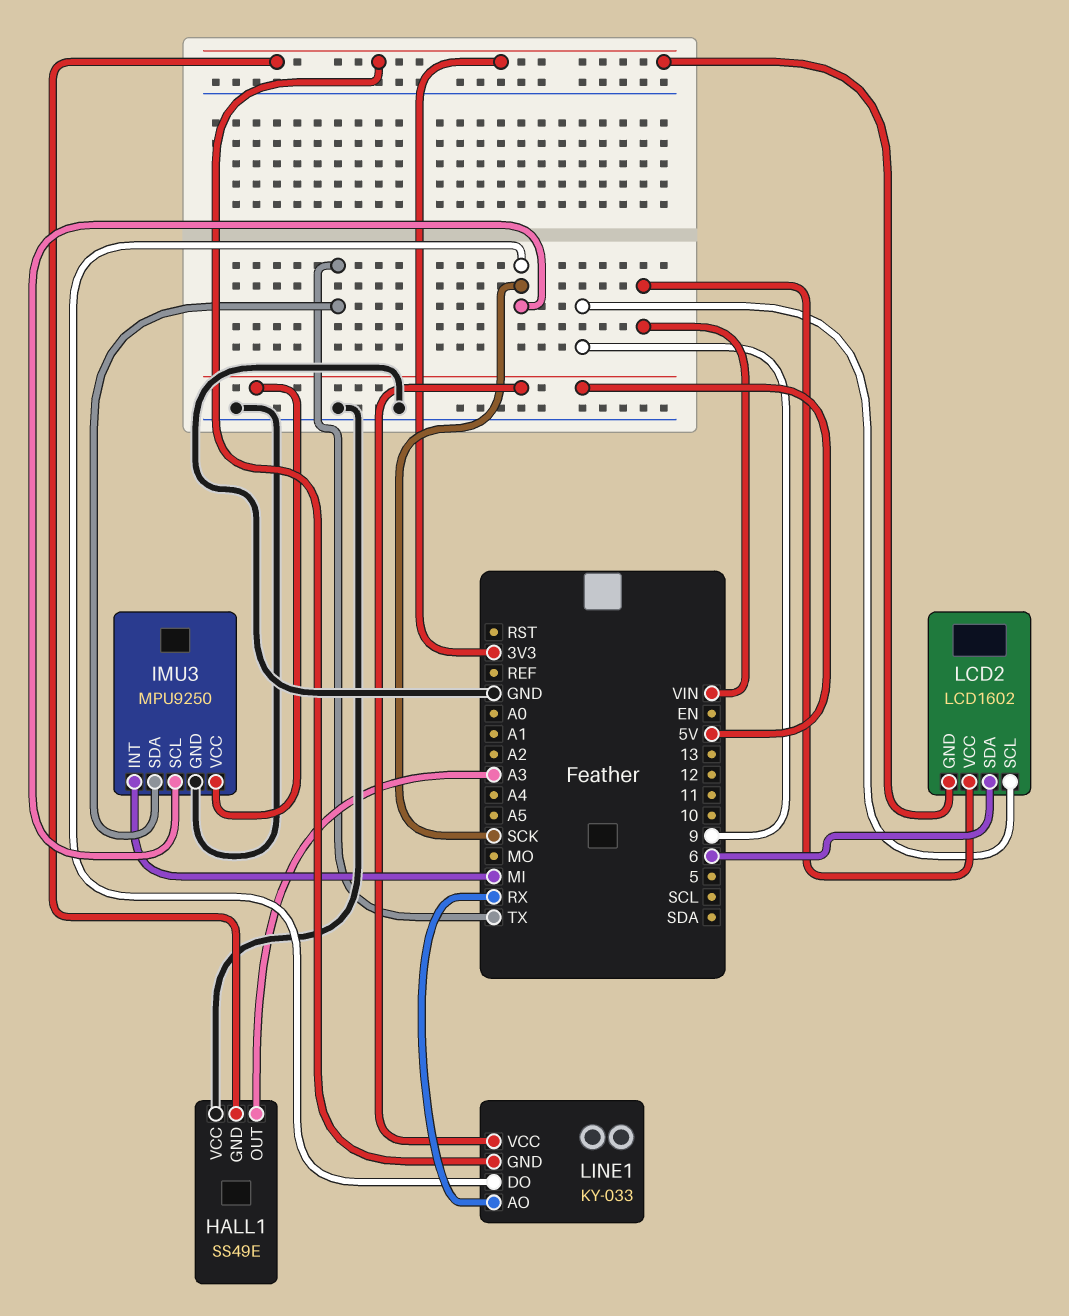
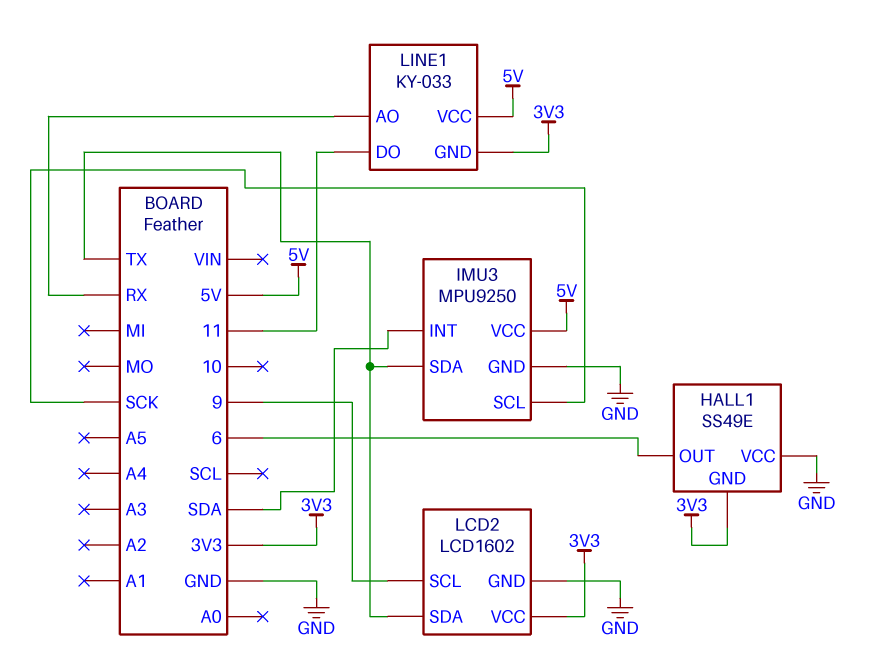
HALL1 pin OUT: A3 -> 6
IMU3 pin INT: MI -> SDA
LCD2 pin GND: 3V3 -> GND
LCD2 pin SDA: 6 -> TX
LCD2 pin VCC: VIN -> 3V3
LINE1 pin DO: SCK -> 11

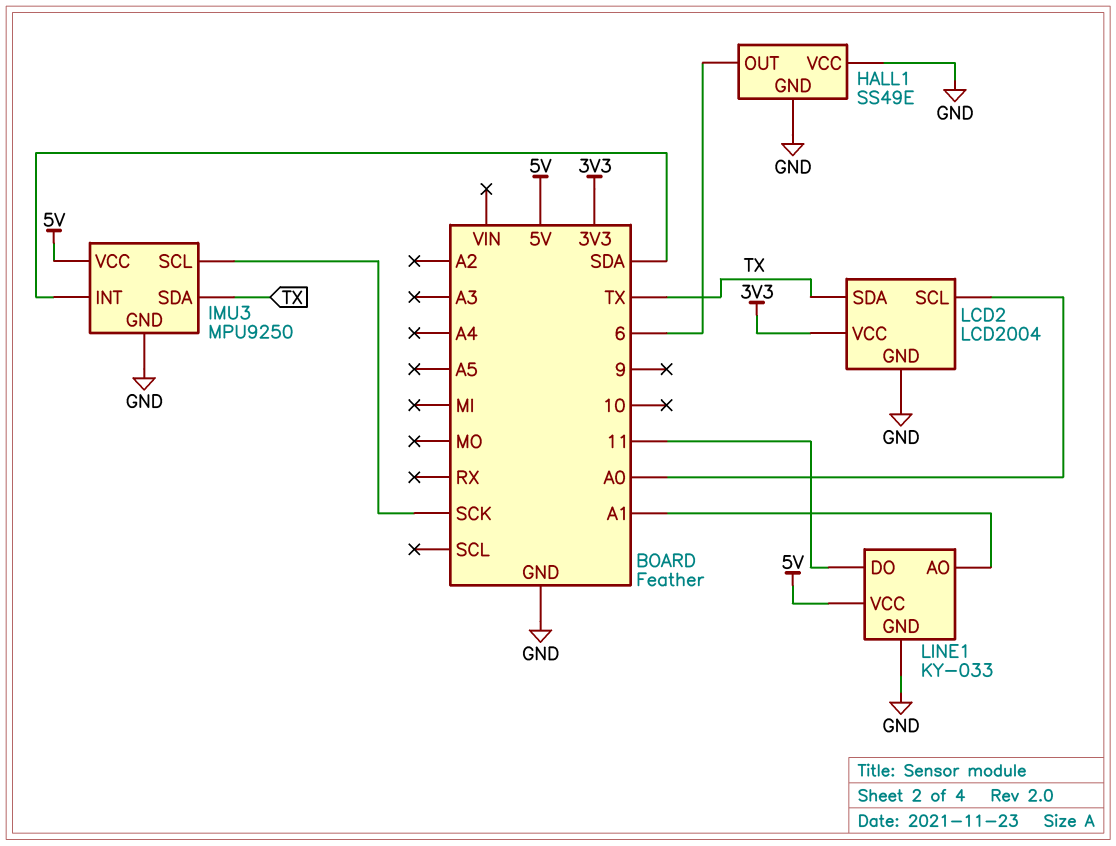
HALL1 pin GND: 3V3 -> GND
LCD2: LCD1602 -> LCD2004
LCD2 pin SCL: 9 -> A0
LINE1 pin AO: RX -> A1
LINE1 pin GND: 3V3 -> GND

